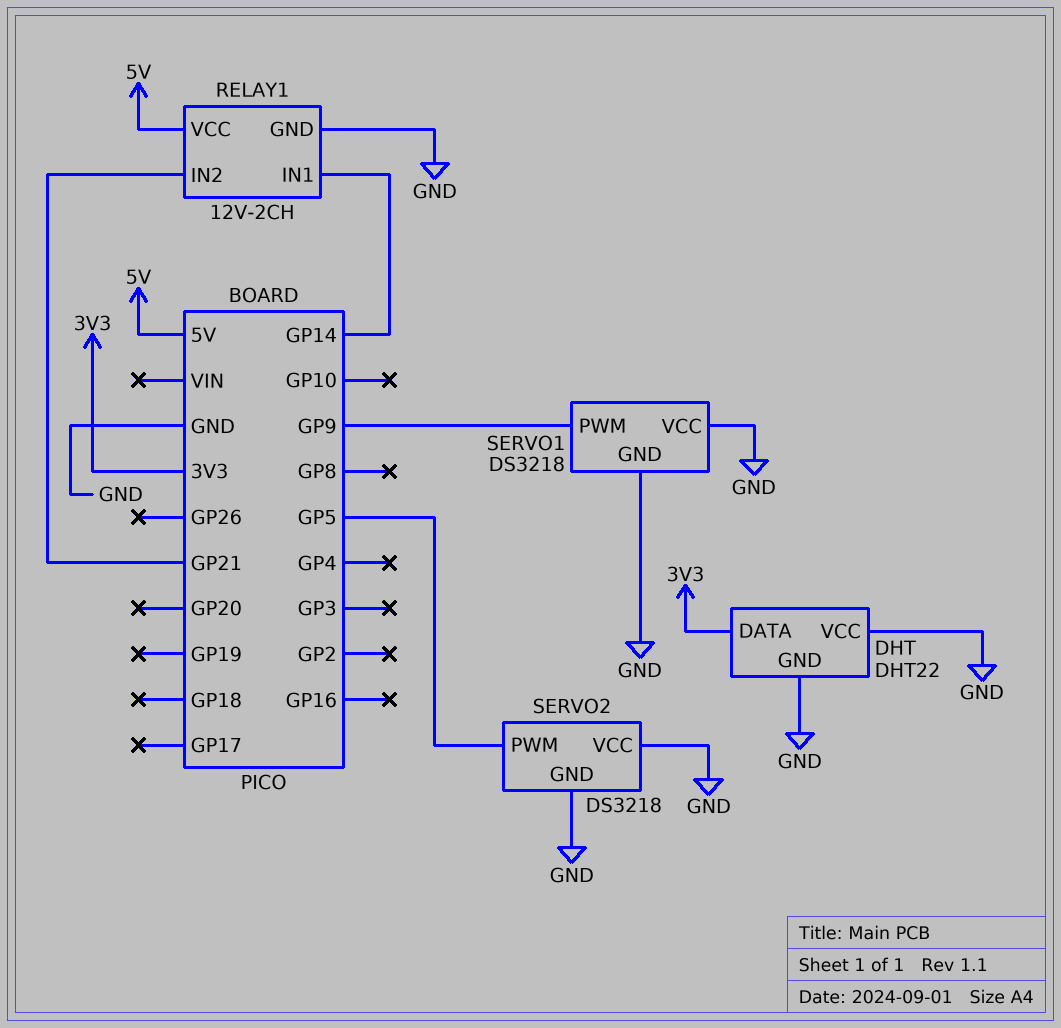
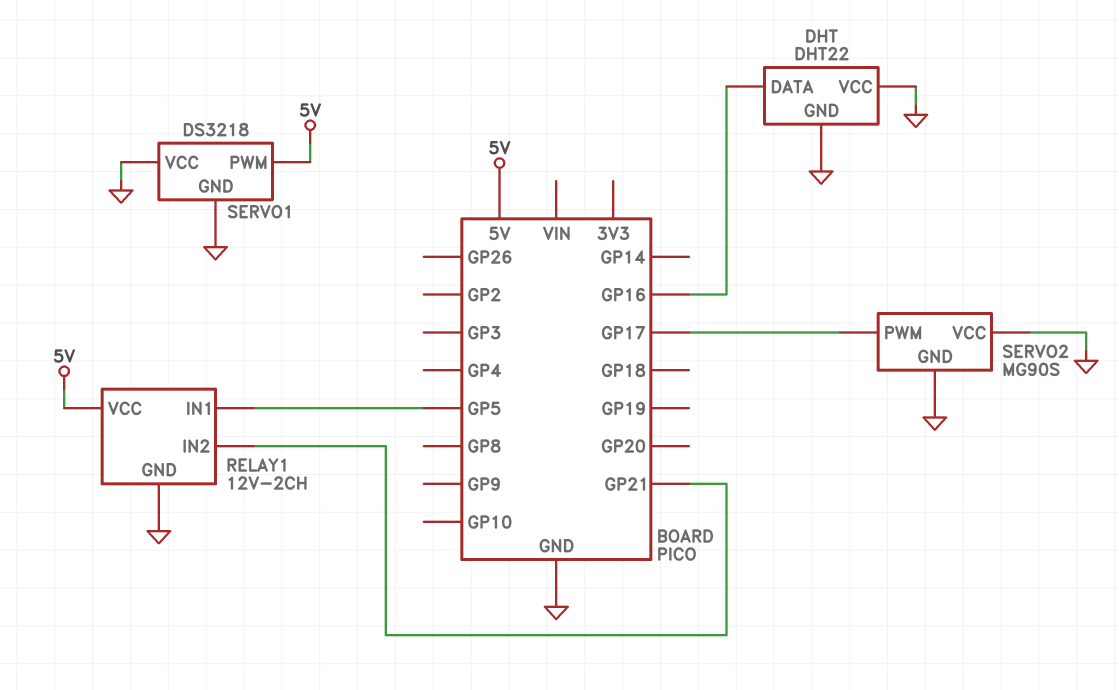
DHT pin DATA: 3V3 -> GP16
RELAY1 pin IN1: GP14 -> GP5
SERVO1 pin PWM: GP9 -> 5V
SERVO2: DS3218 -> MG90S
SERVO2 pin PWM: GP5 -> GP17

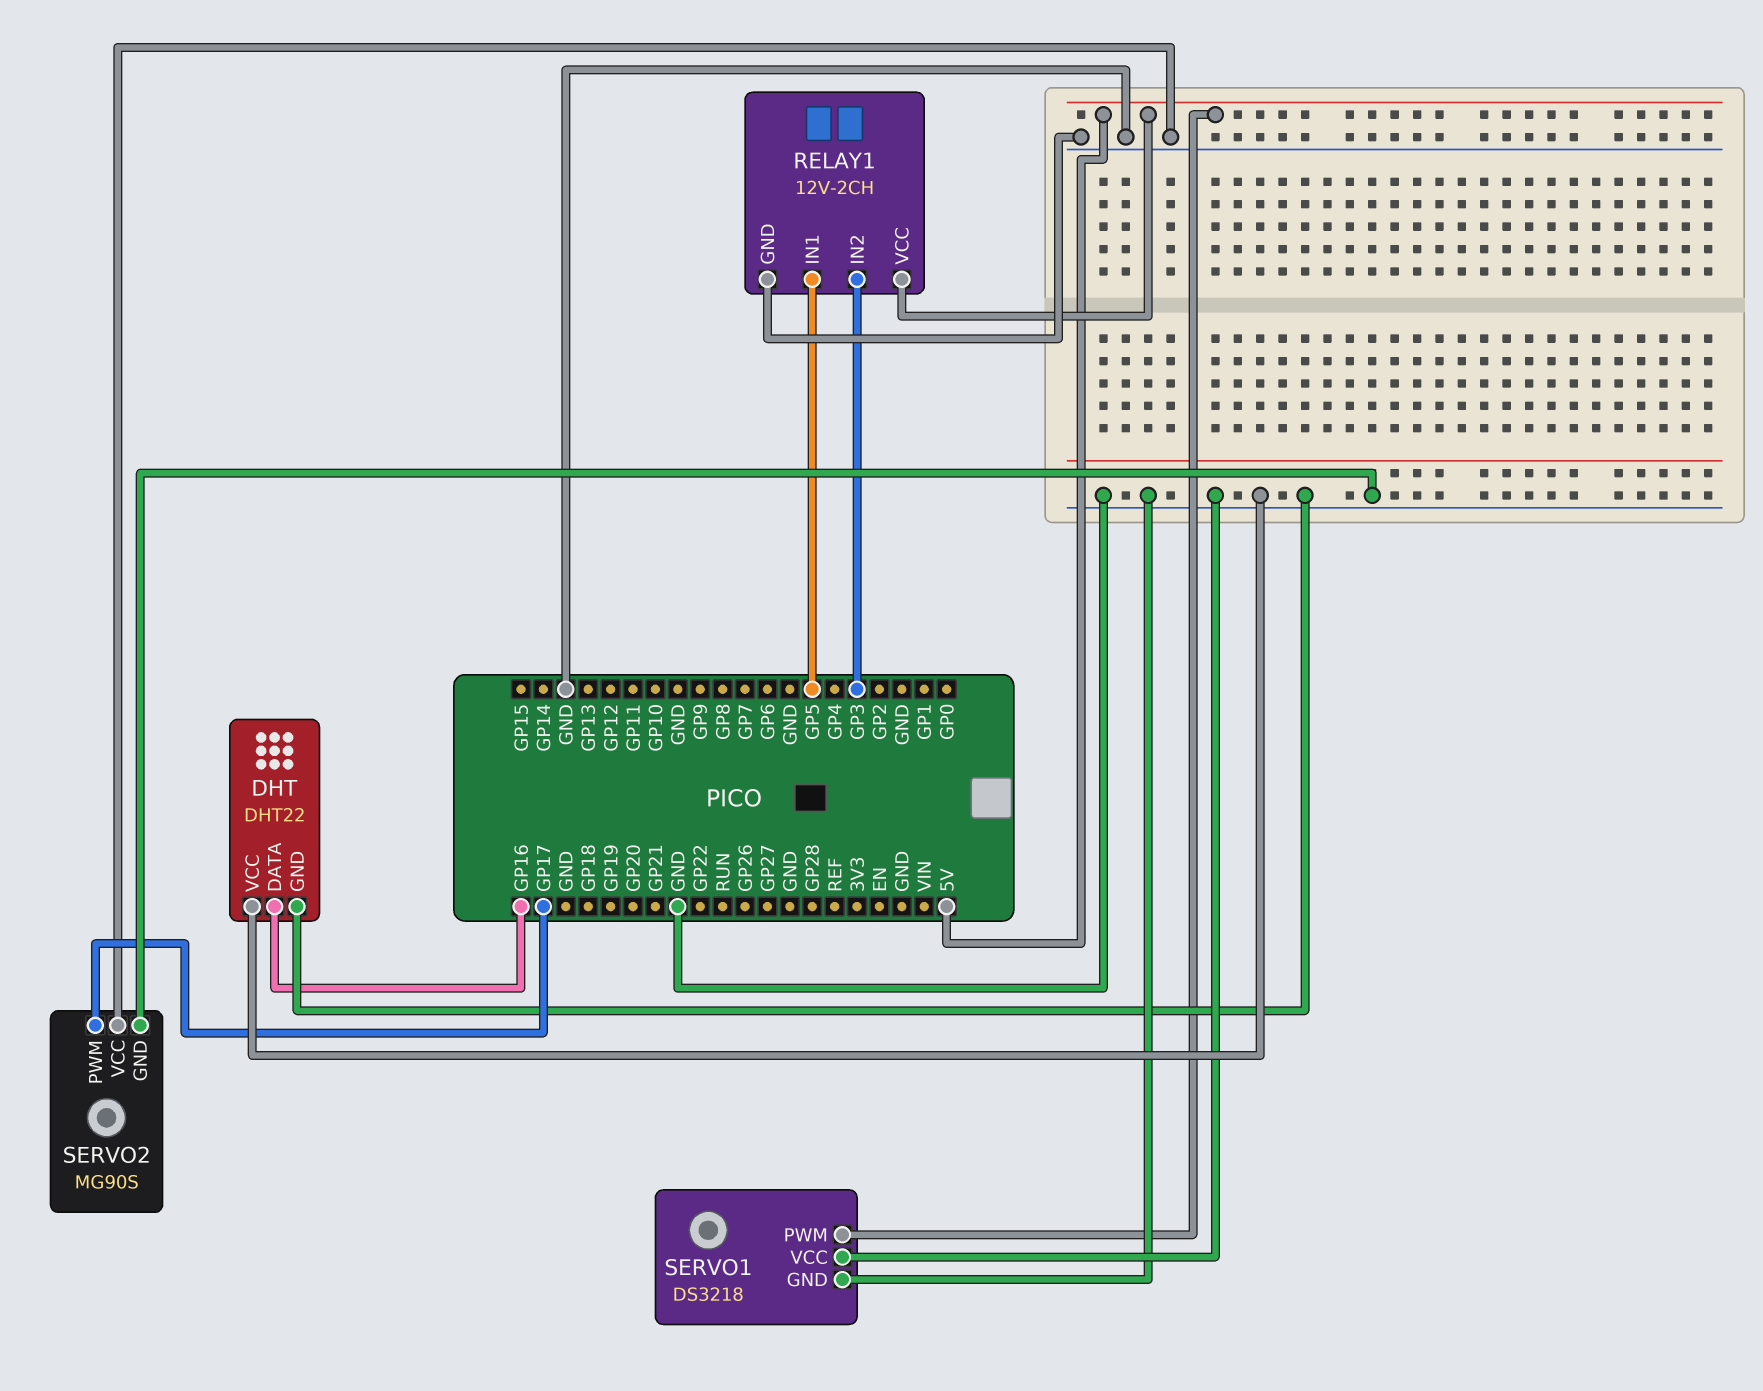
RELAY1 pin IN2: GP21 -> GP3

